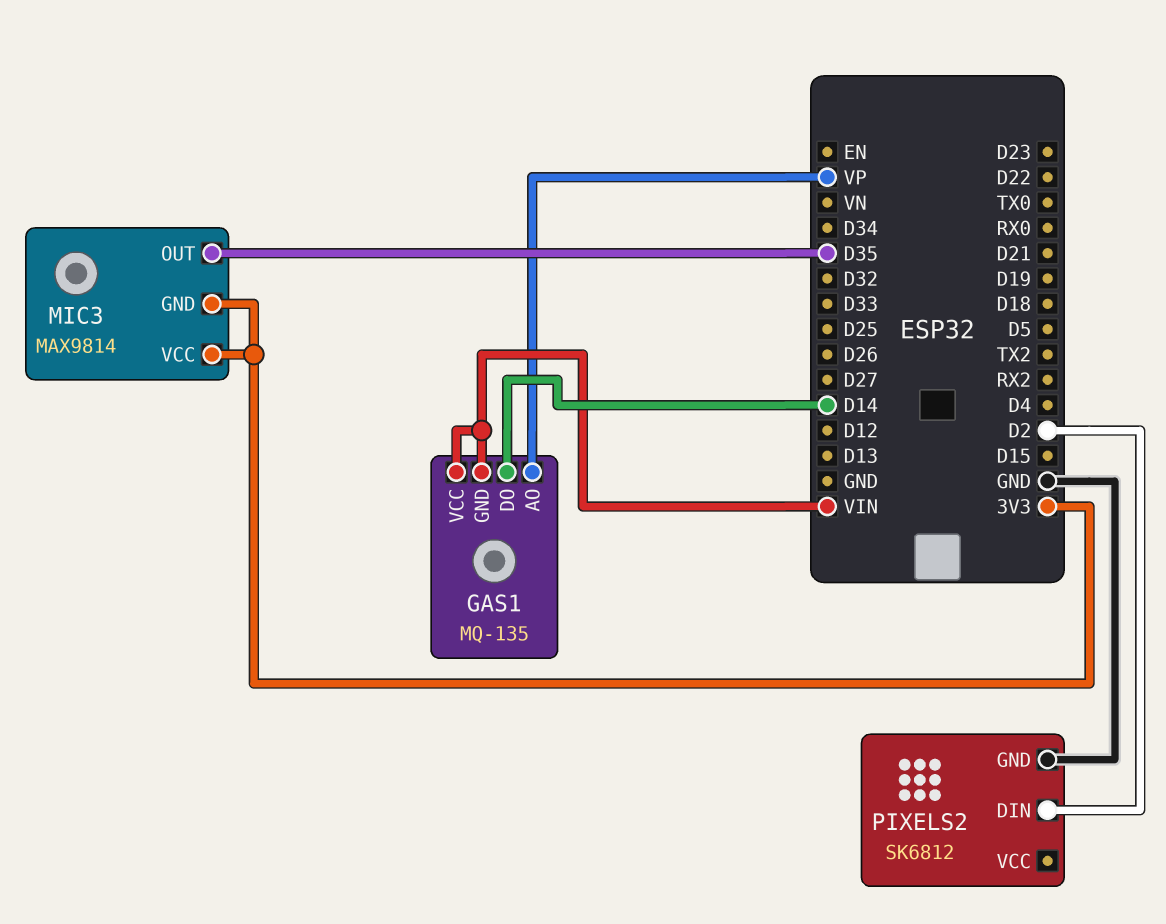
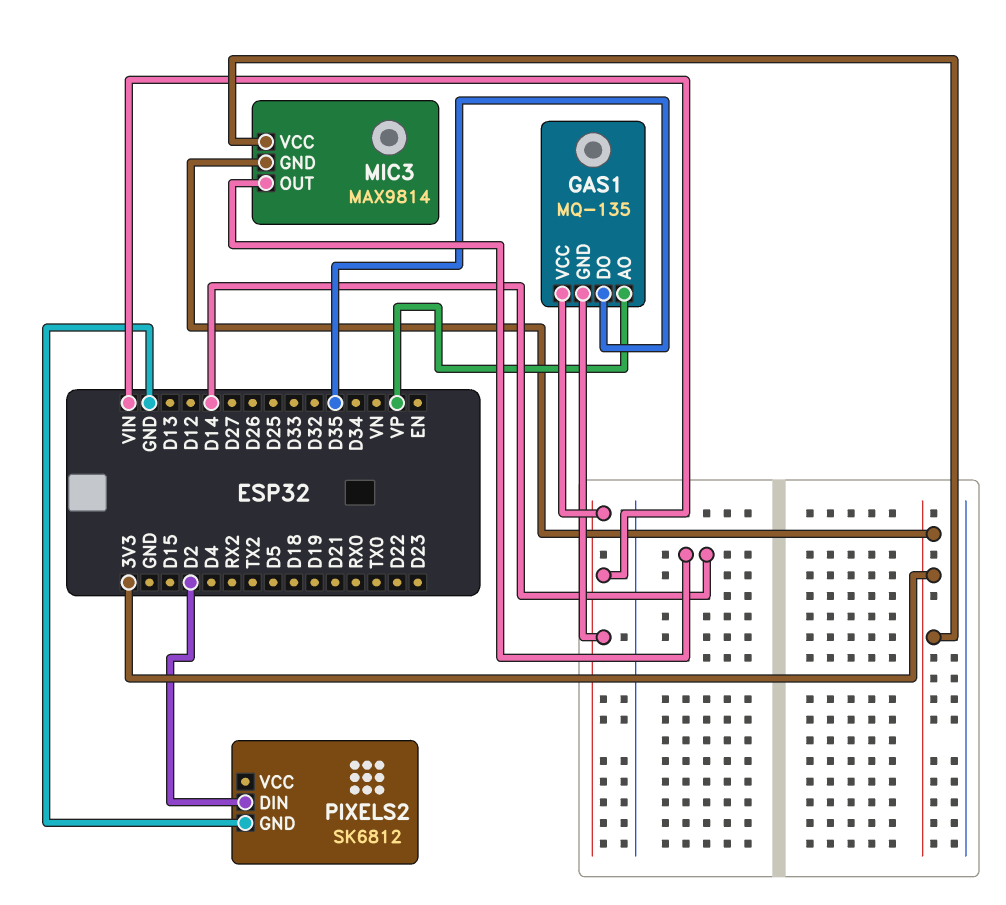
GAS1 pin DO: D14 -> D35
MIC3 pin OUT: D35 -> D14

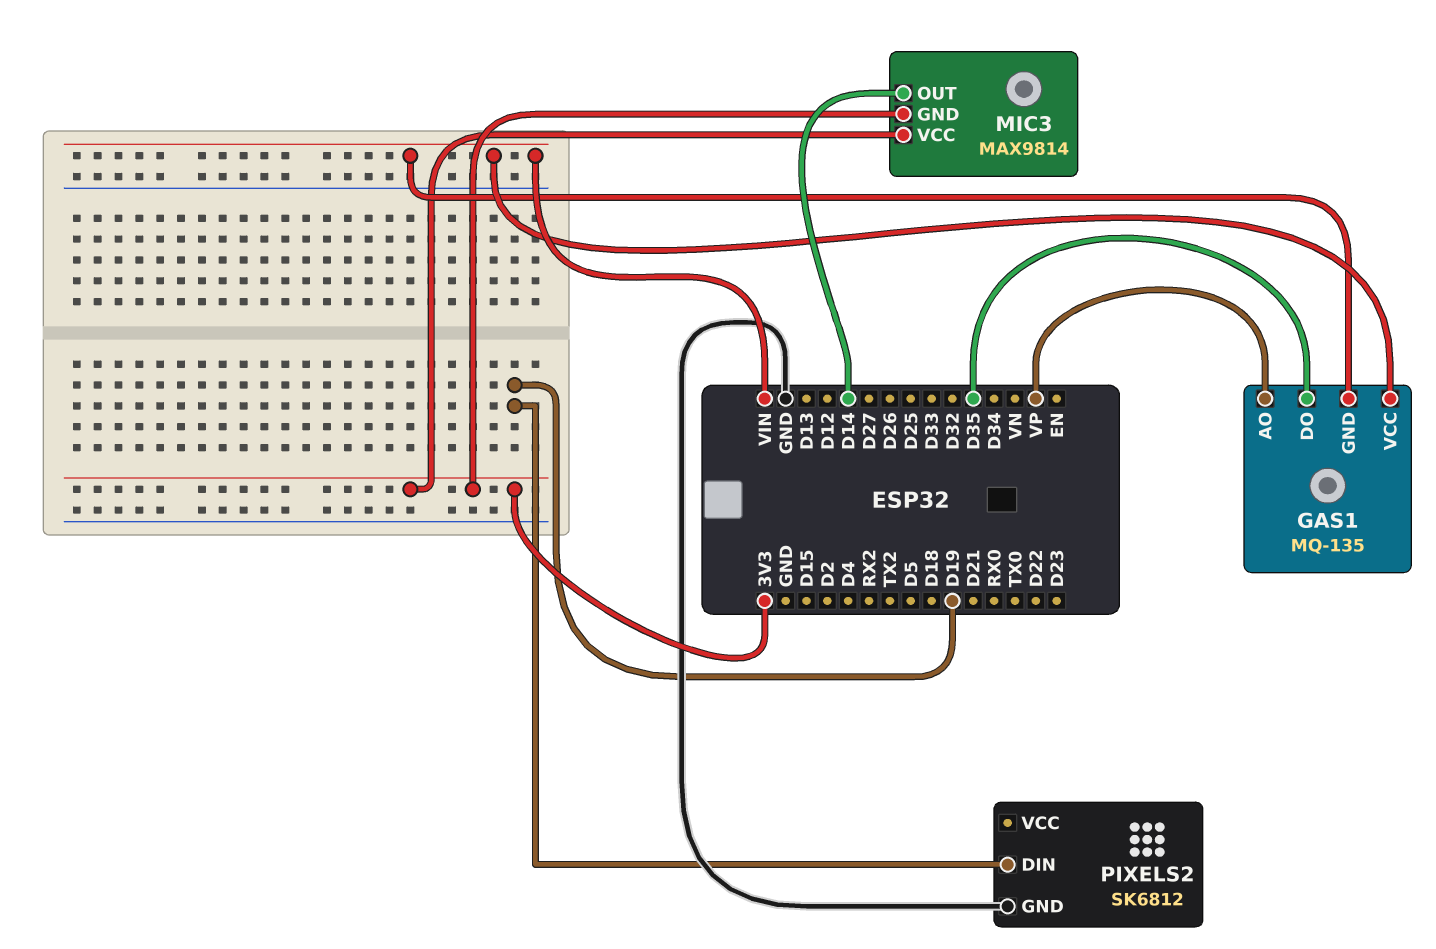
PIXELS2 pin DIN: D2 -> D19

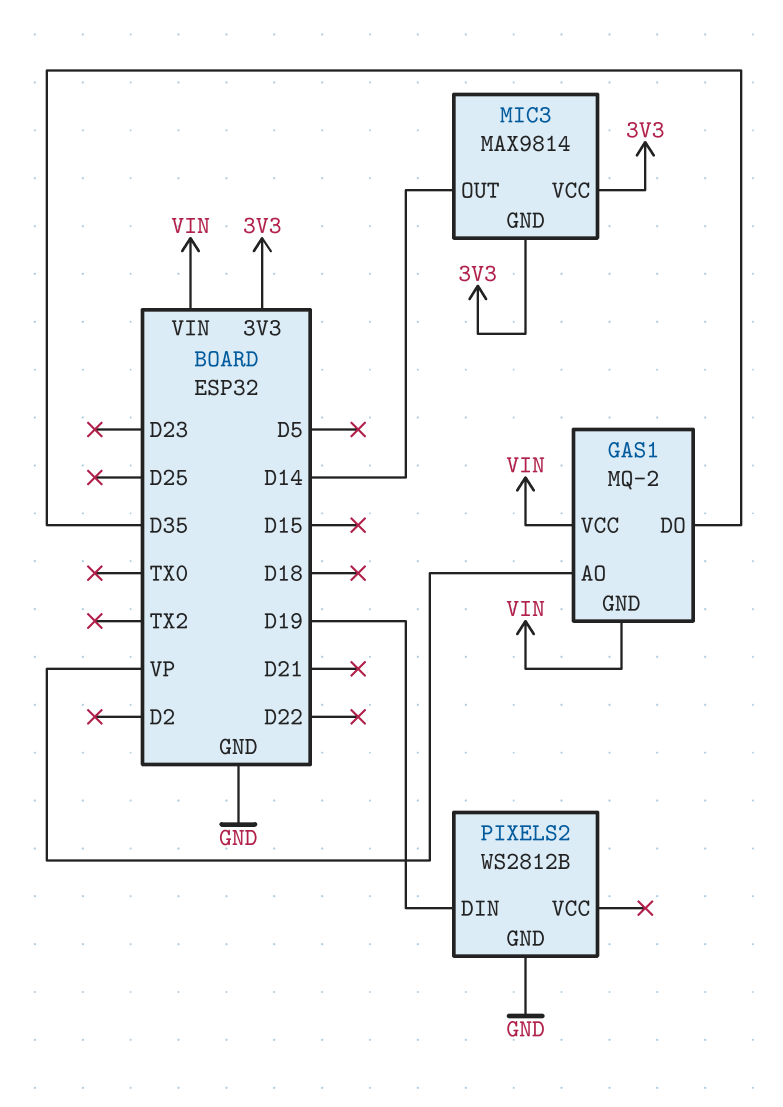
GAS1: MQ-135 -> MQ-2
PIXELS2: SK6812 -> WS2812B

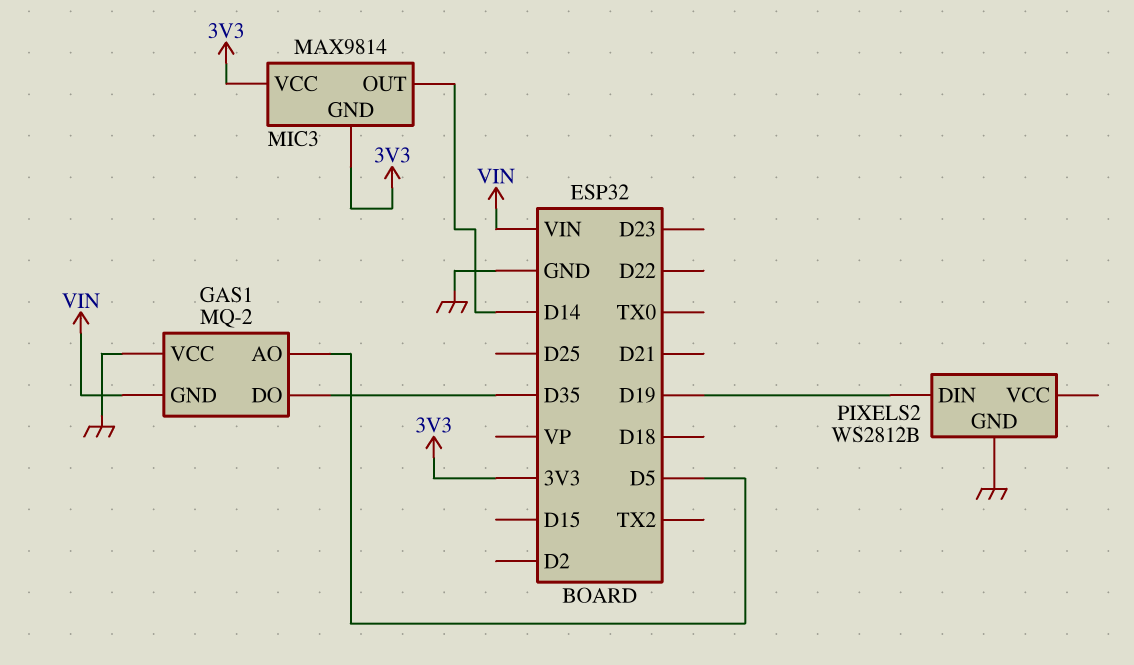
GAS1 pin AO: VP -> D5
GAS1 pin VCC: VIN -> GND

